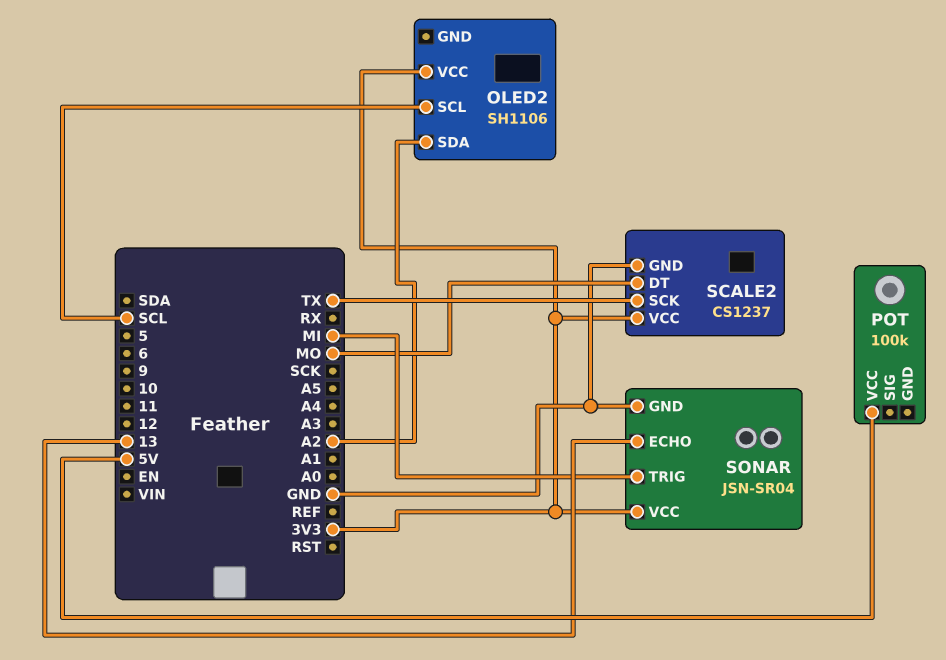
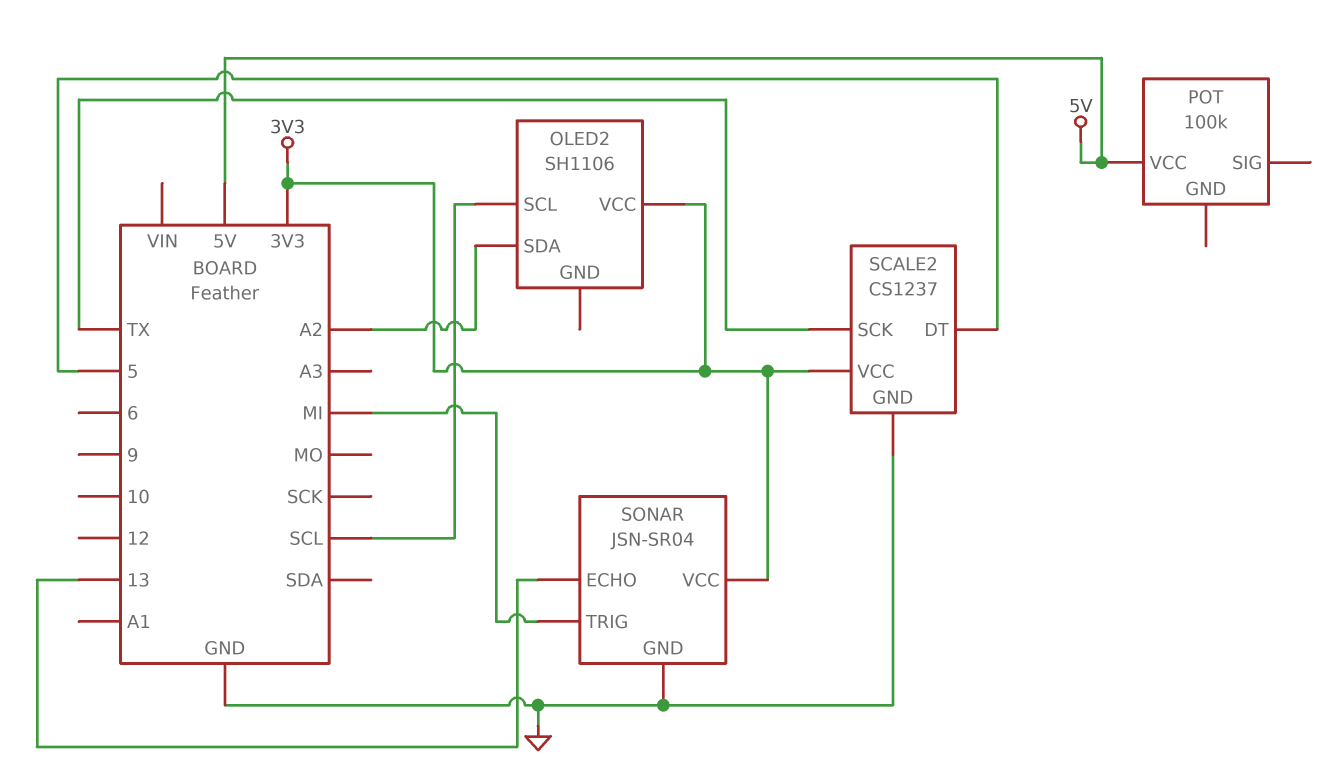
SCALE2 pin DT: MO -> 5

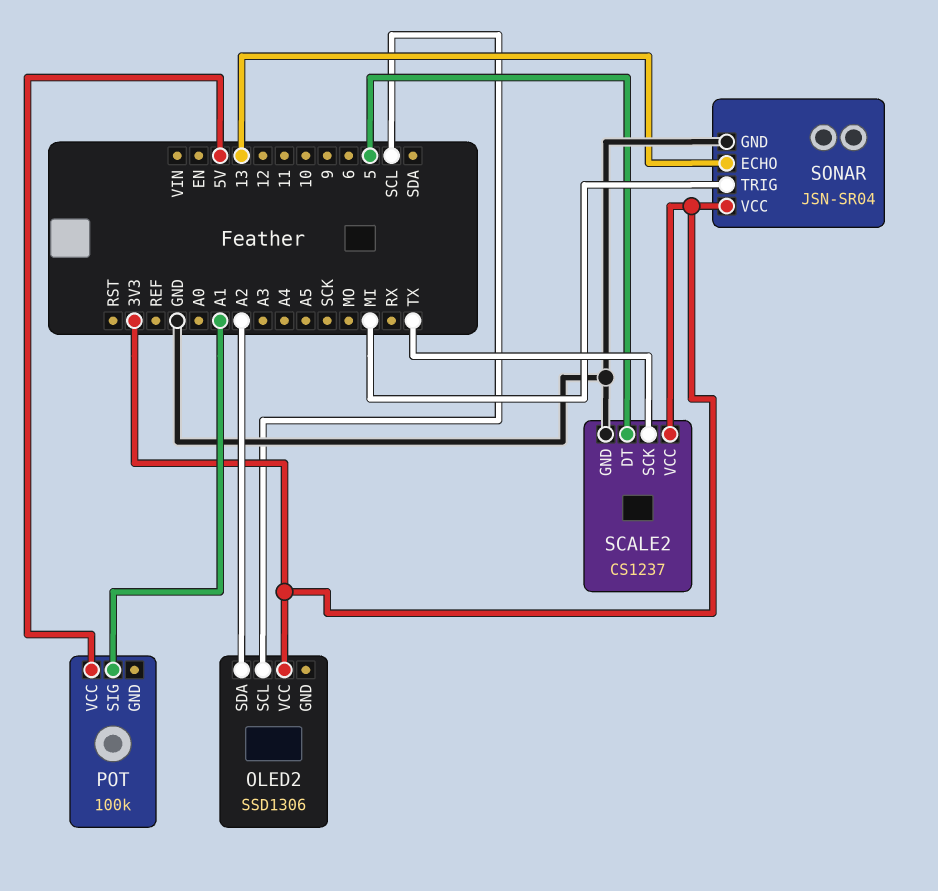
OLED2: SH1106 -> SSD1306
POT pin SIG: none -> A1

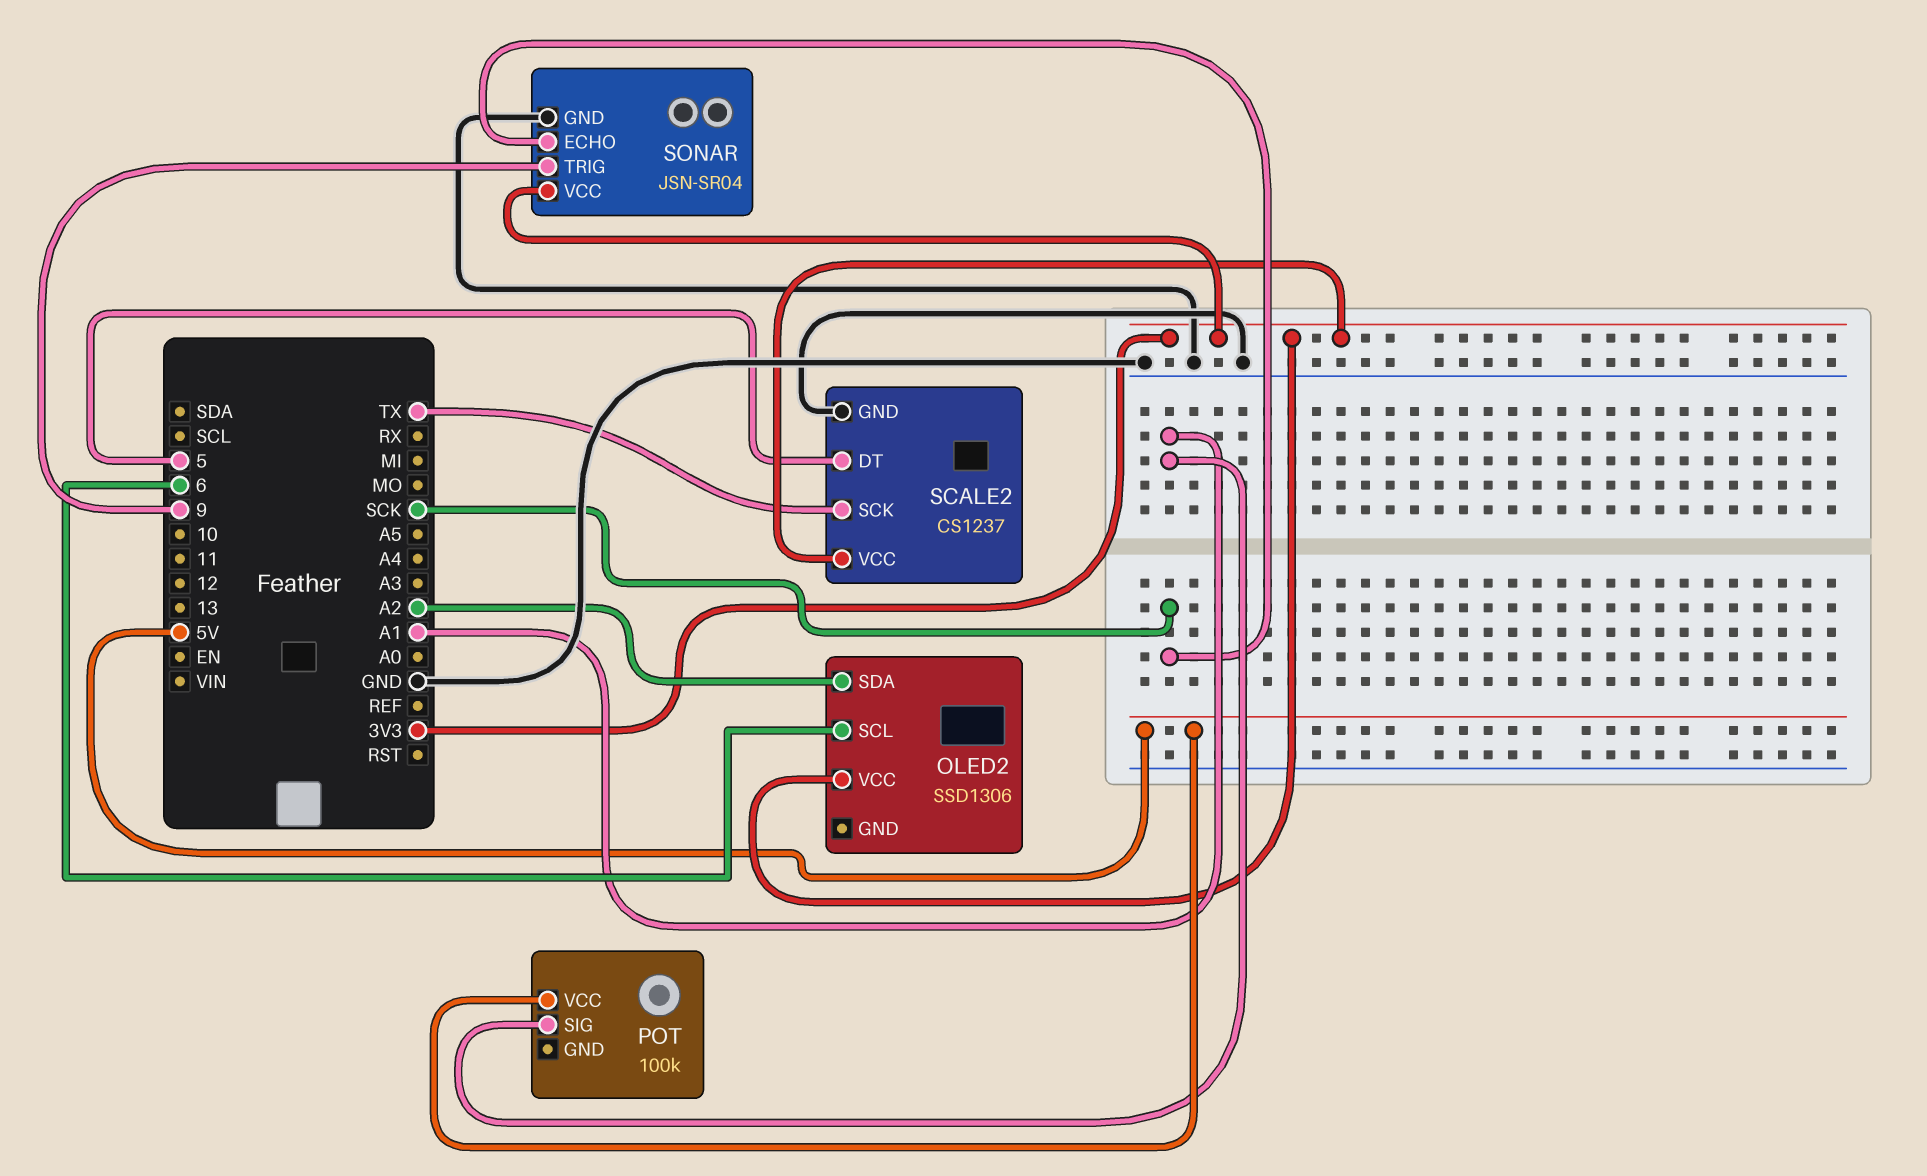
OLED2 pin SCL: SCL -> 6
SONAR pin ECHO: 13 -> SCK
SONAR pin TRIG: MI -> 9

